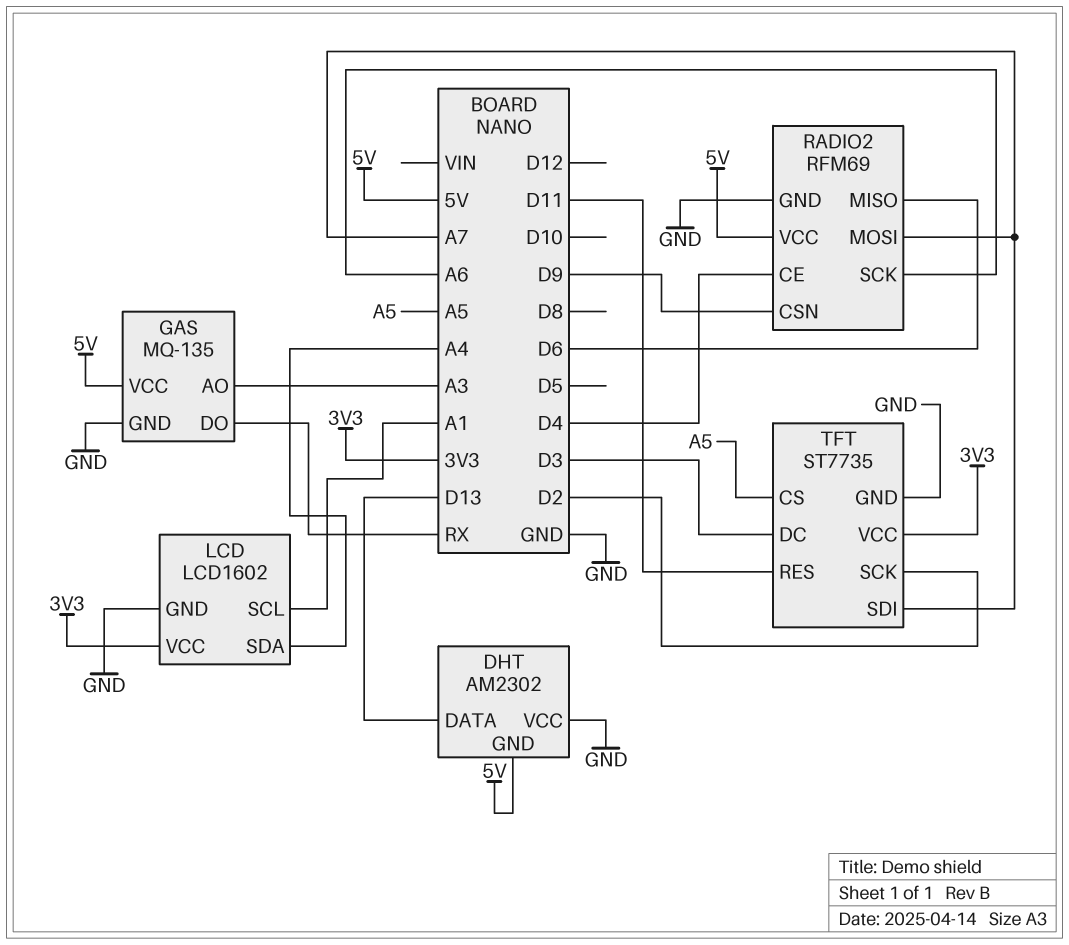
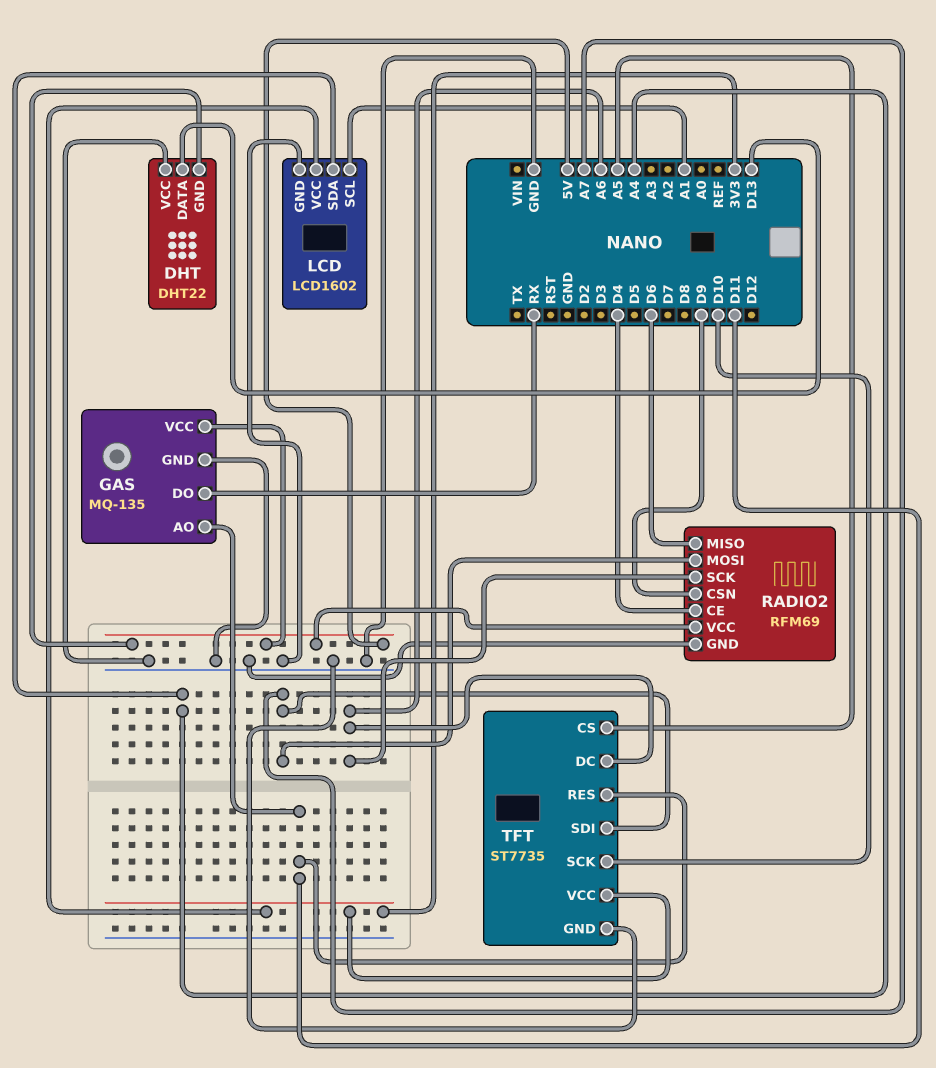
DHT: AM2302 -> DHT22
GAS pin AO: A3 -> D11
TFT pin DC: D3 -> A6
TFT pin SCK: D2 -> D10

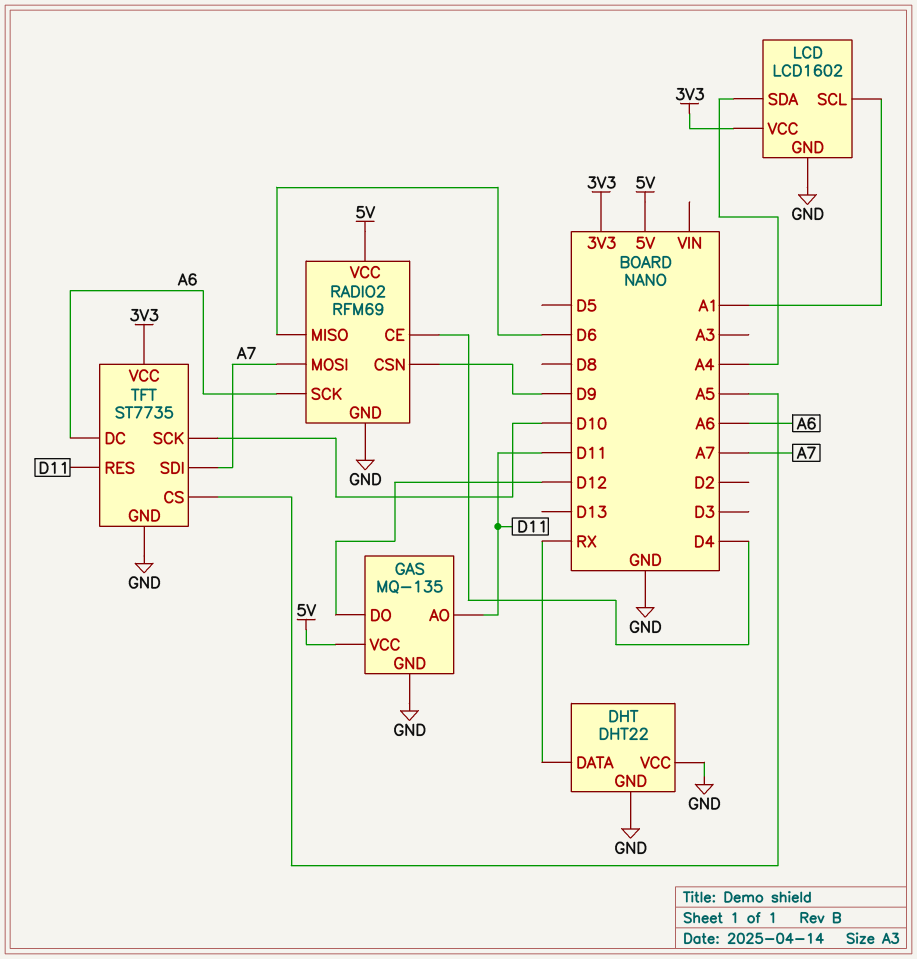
DHT pin DATA: D13 -> RX
DHT pin GND: 5V -> GND
GAS pin DO: RX -> D12

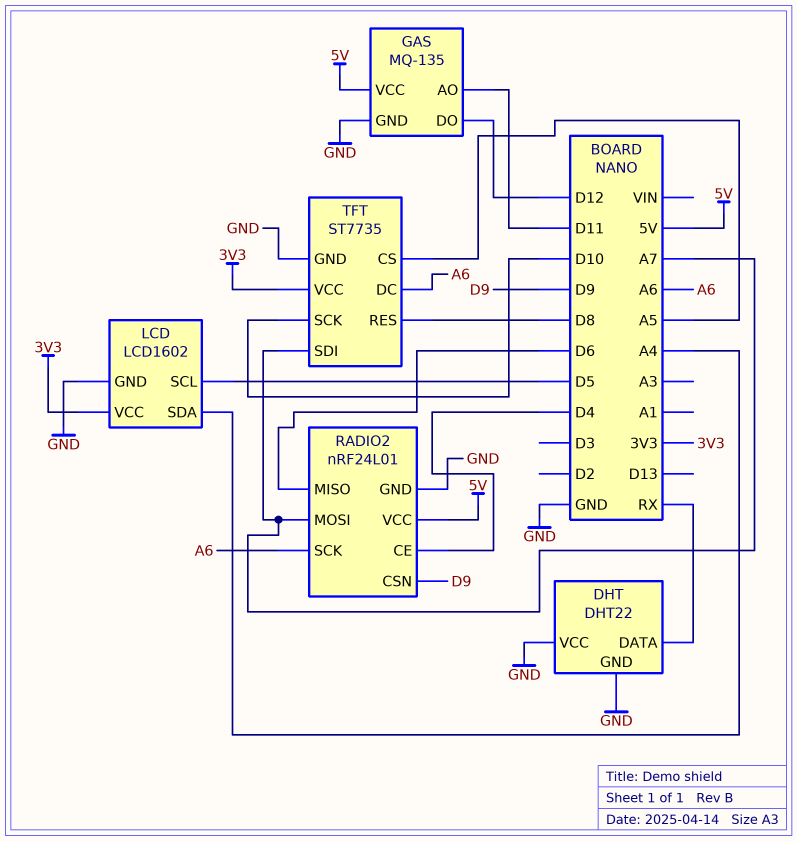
LCD pin SCL: A1 -> D5
RADIO2: RFM69 -> nRF24L01
TFT pin RES: D11 -> D8

